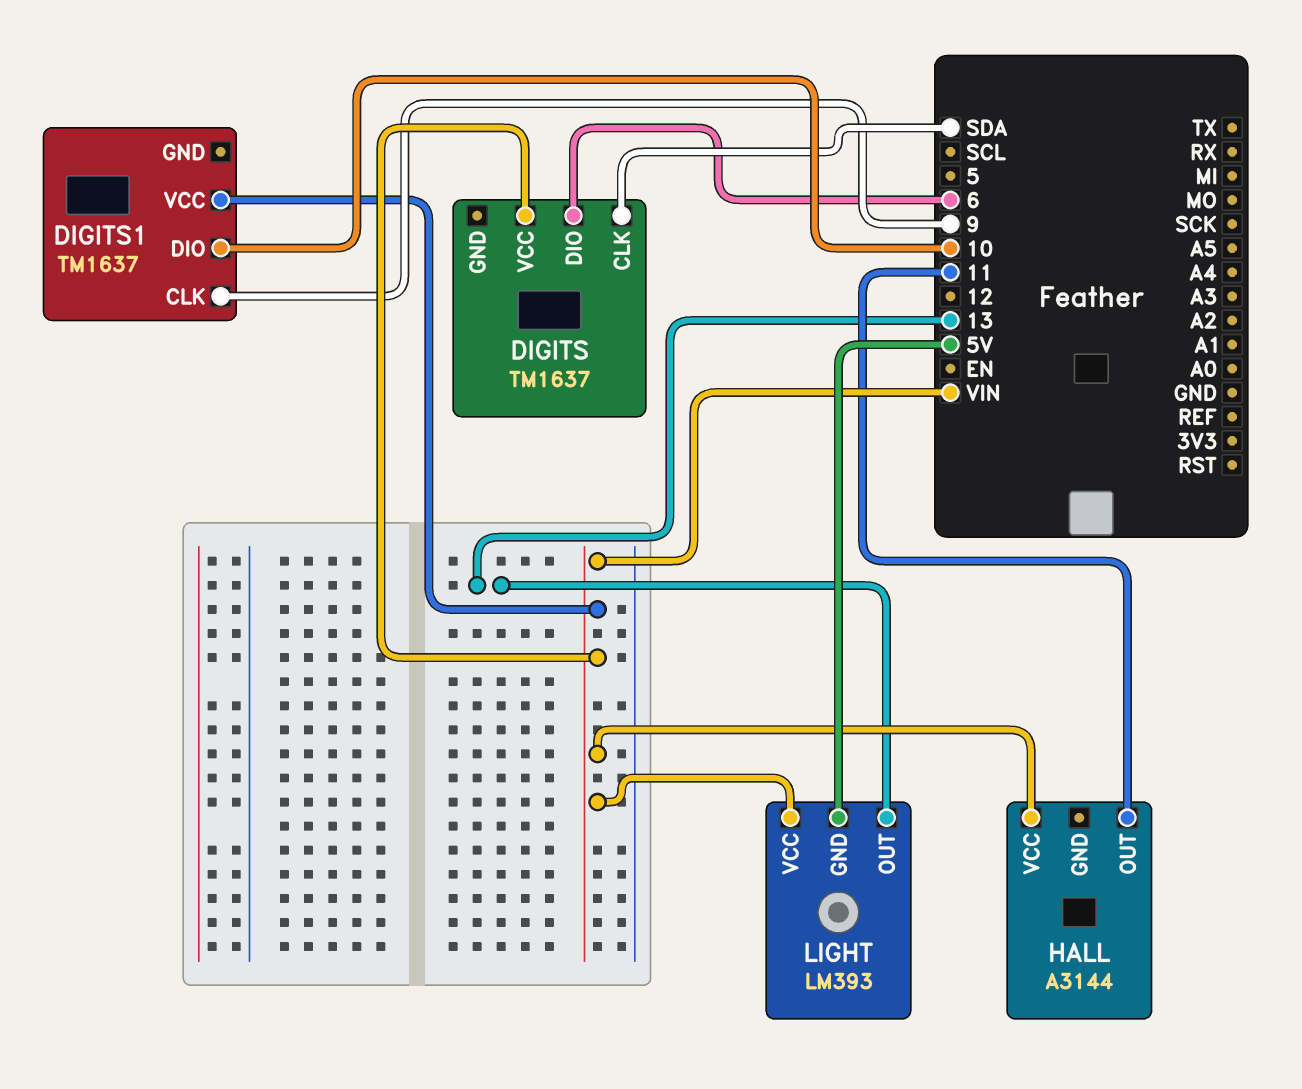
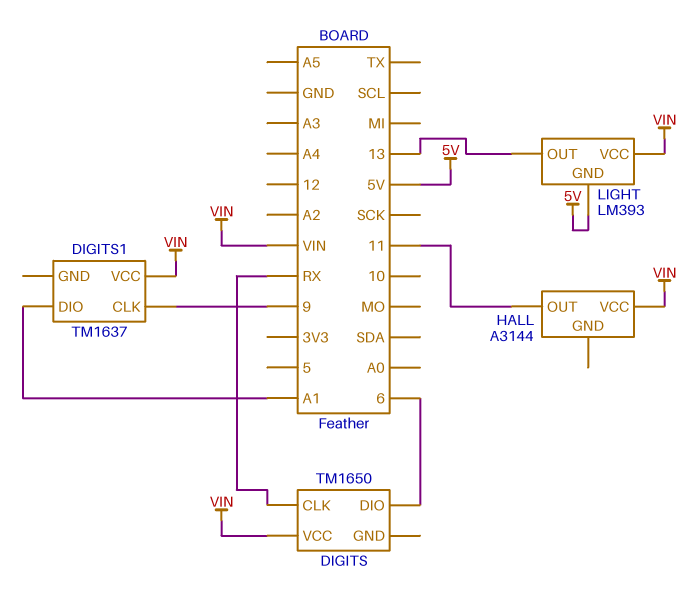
DIGITS: TM1637 -> TM1650
DIGITS pin CLK: SDA -> RX
DIGITS1 pin DIO: 10 -> A1

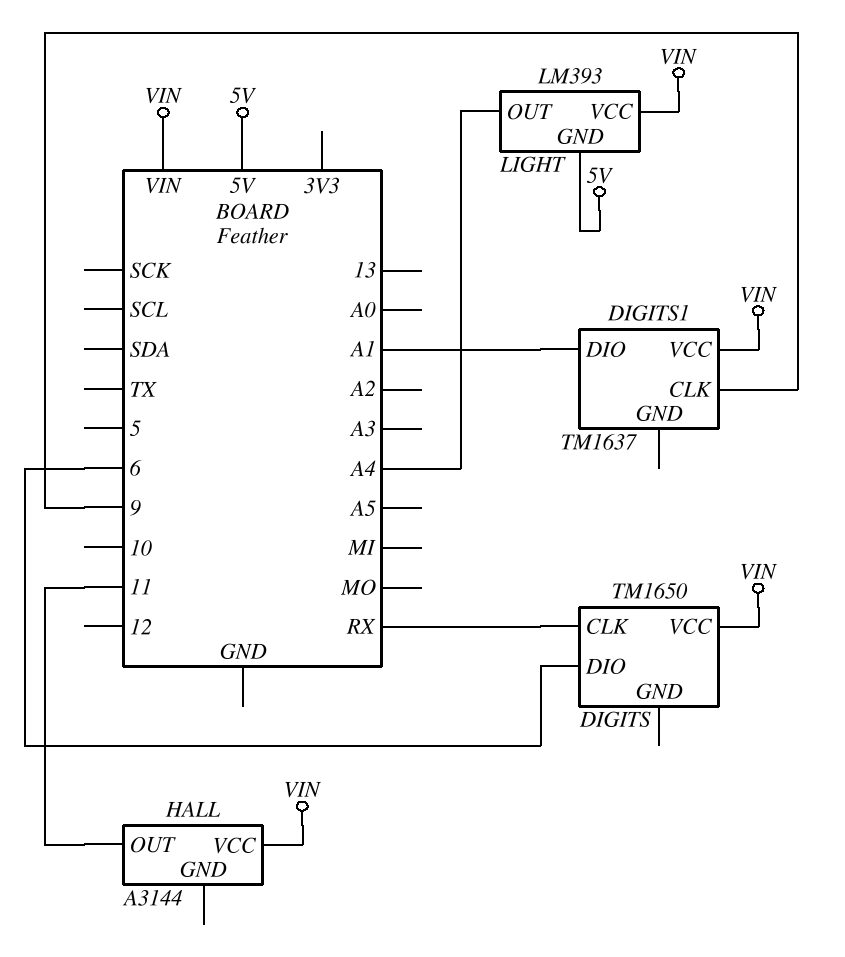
LIGHT pin OUT: 13 -> A4

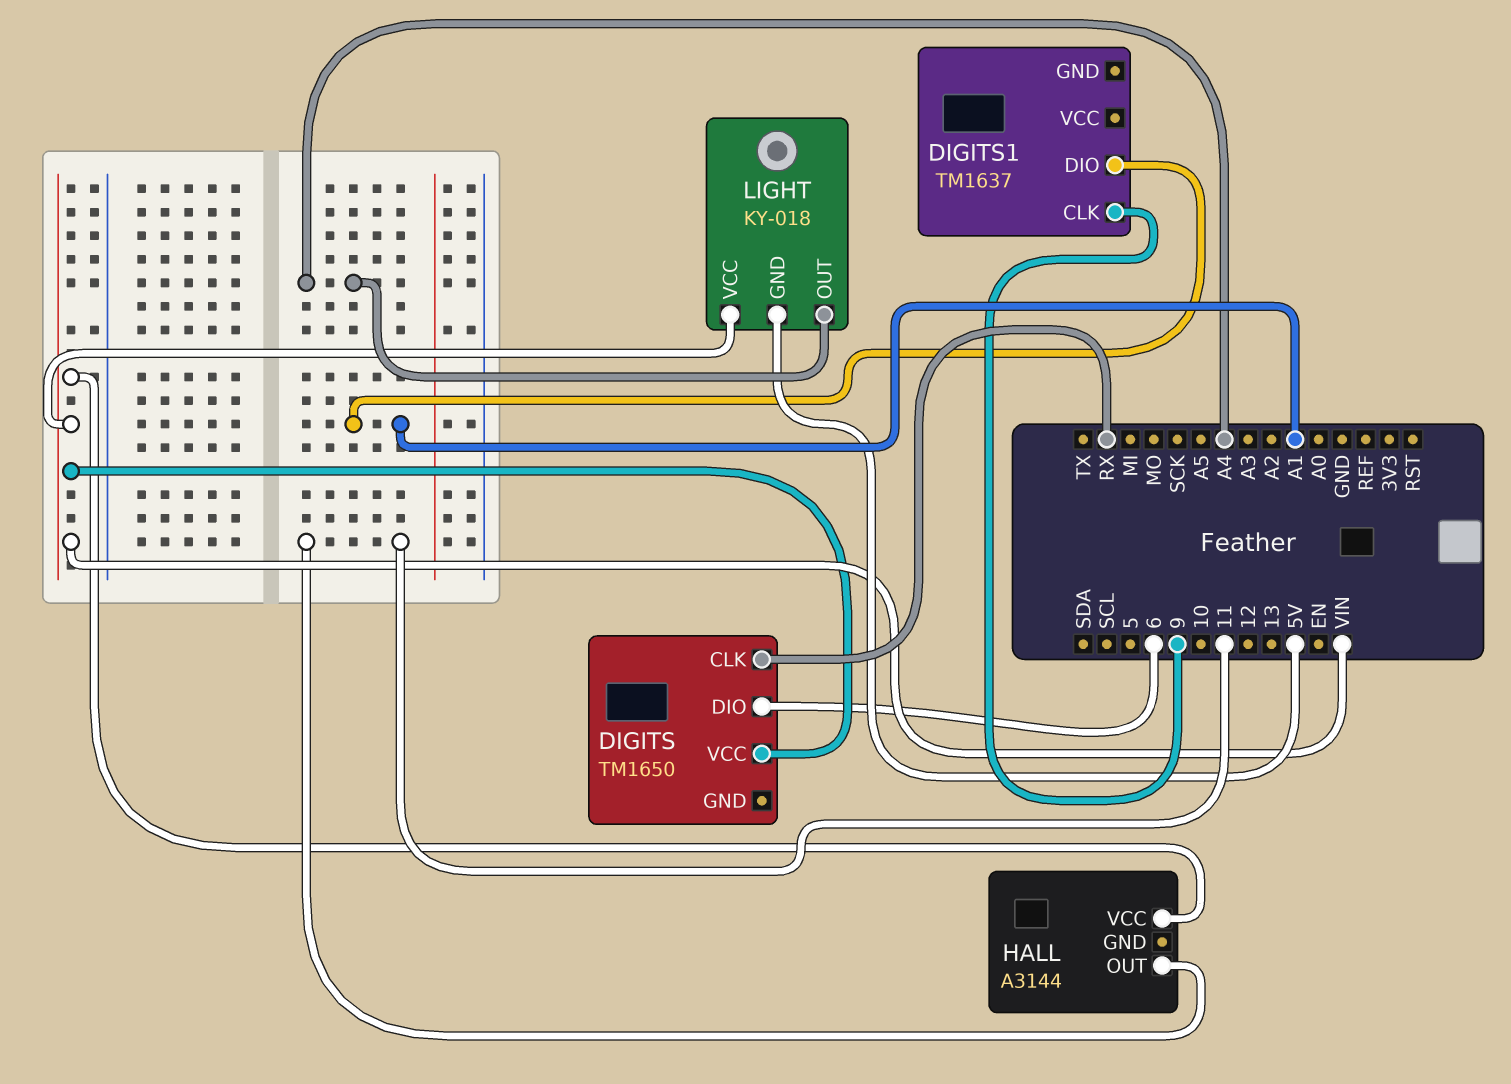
DIGITS1 pin VCC: VIN -> none
LIGHT: LM393 -> KY-018

